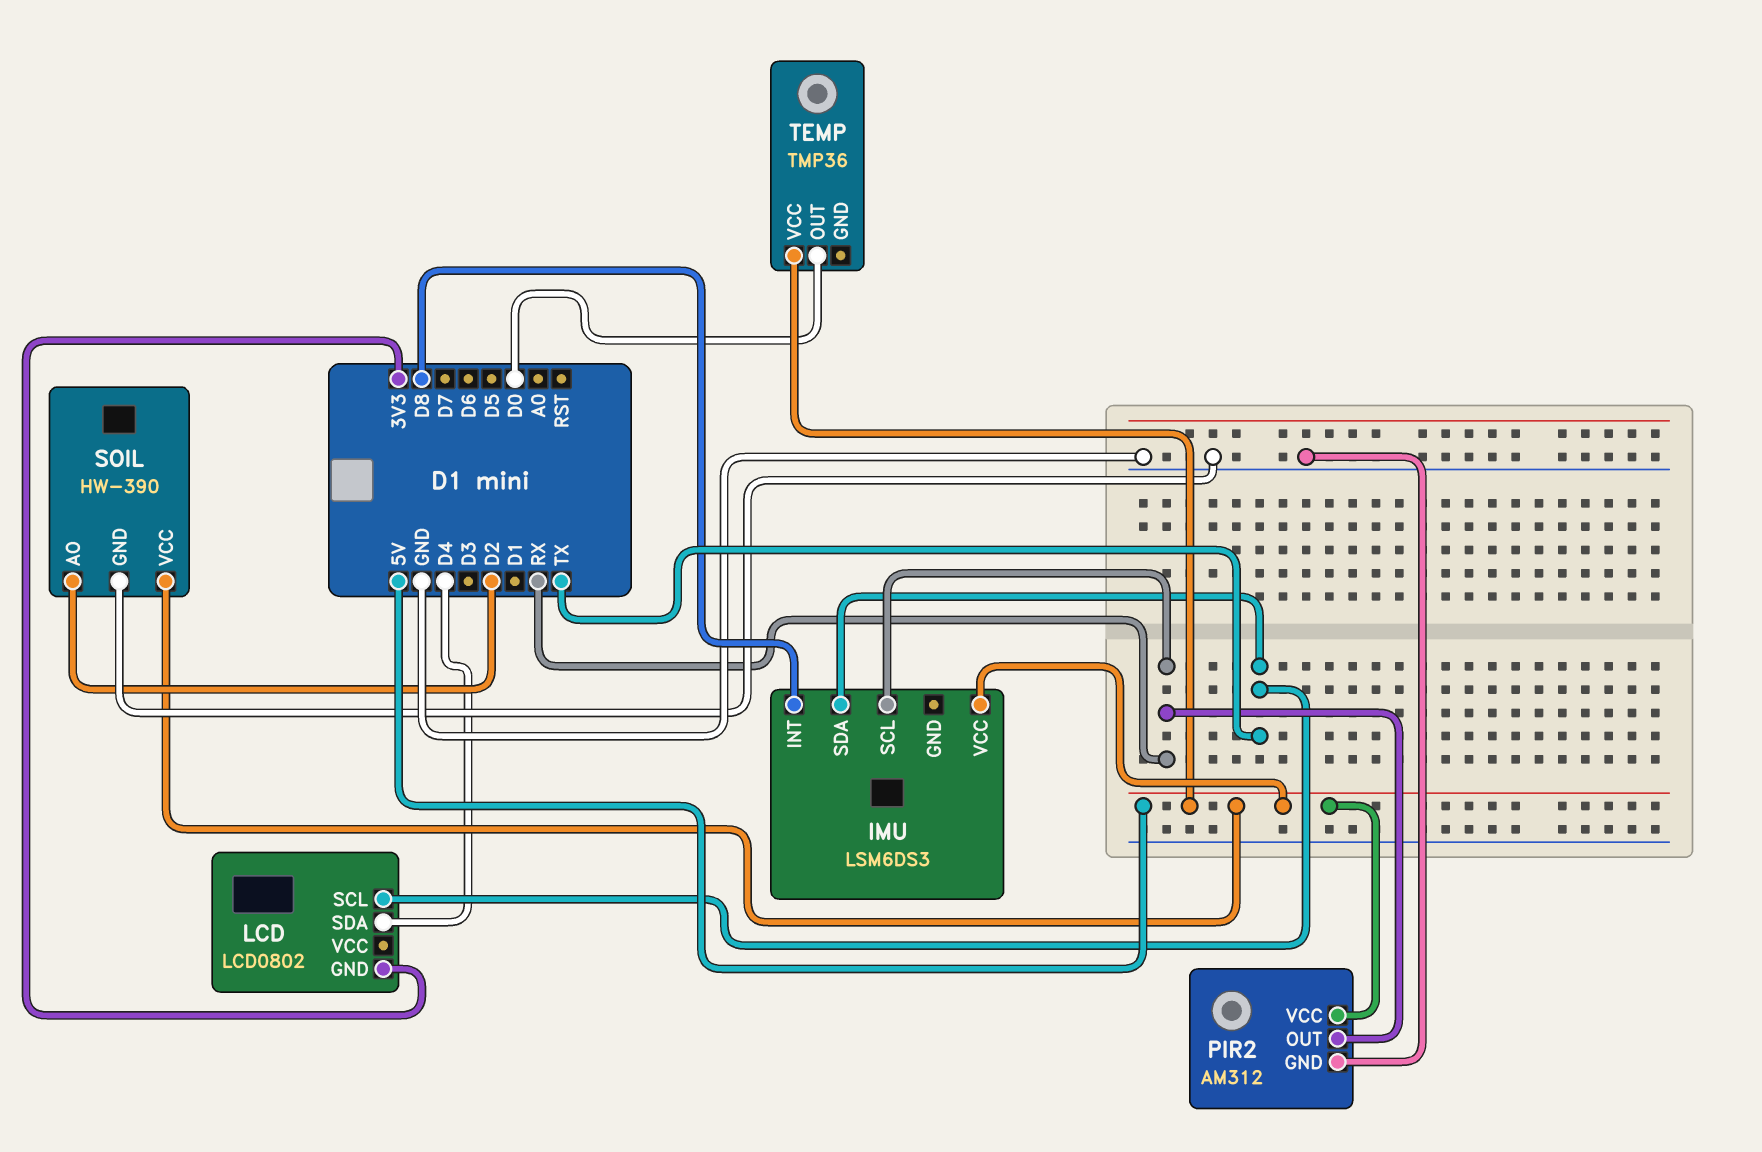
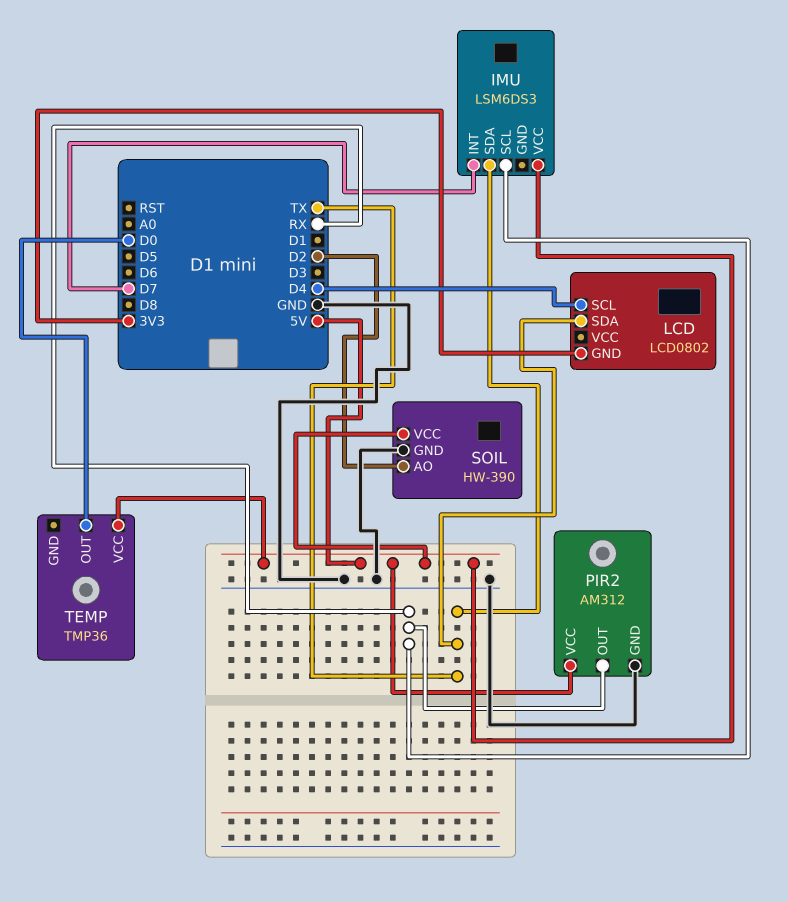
IMU pin INT: D8 -> D7
LCD pin SCL: TX -> D4
LCD pin SDA: D4 -> TX

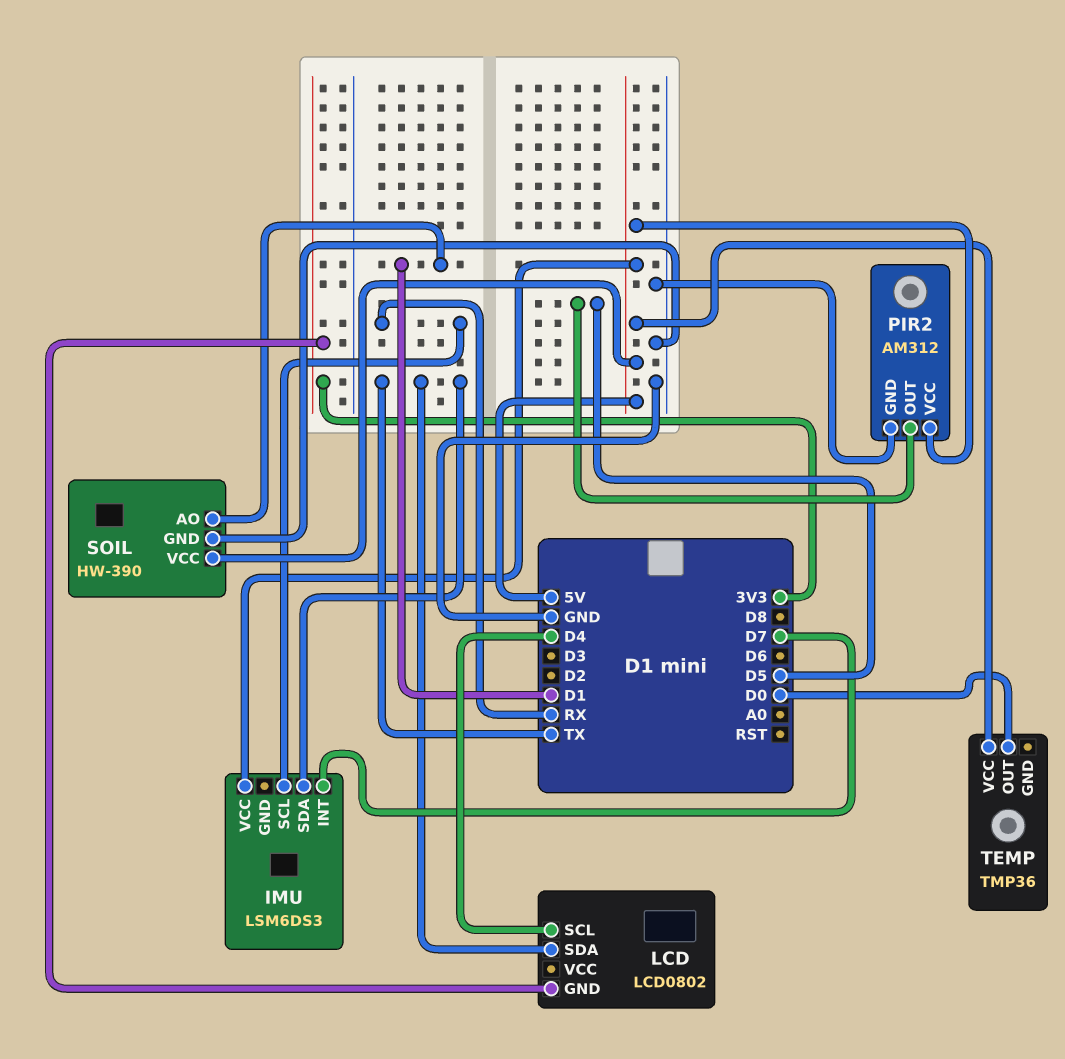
PIR2 pin OUT: RX -> D5
SOIL pin AO: D2 -> D1

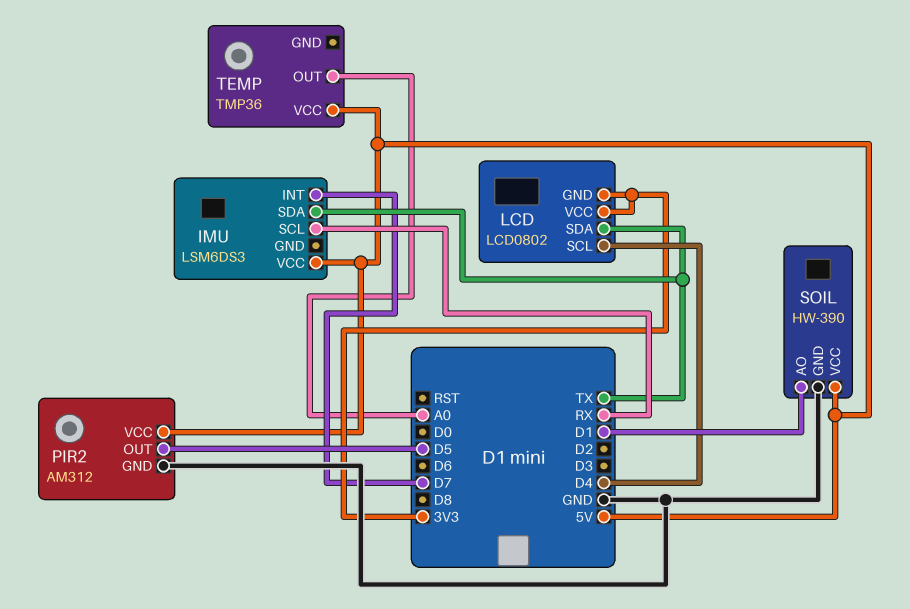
LCD pin VCC: none -> 3V3
TEMP pin OUT: D0 -> A0

